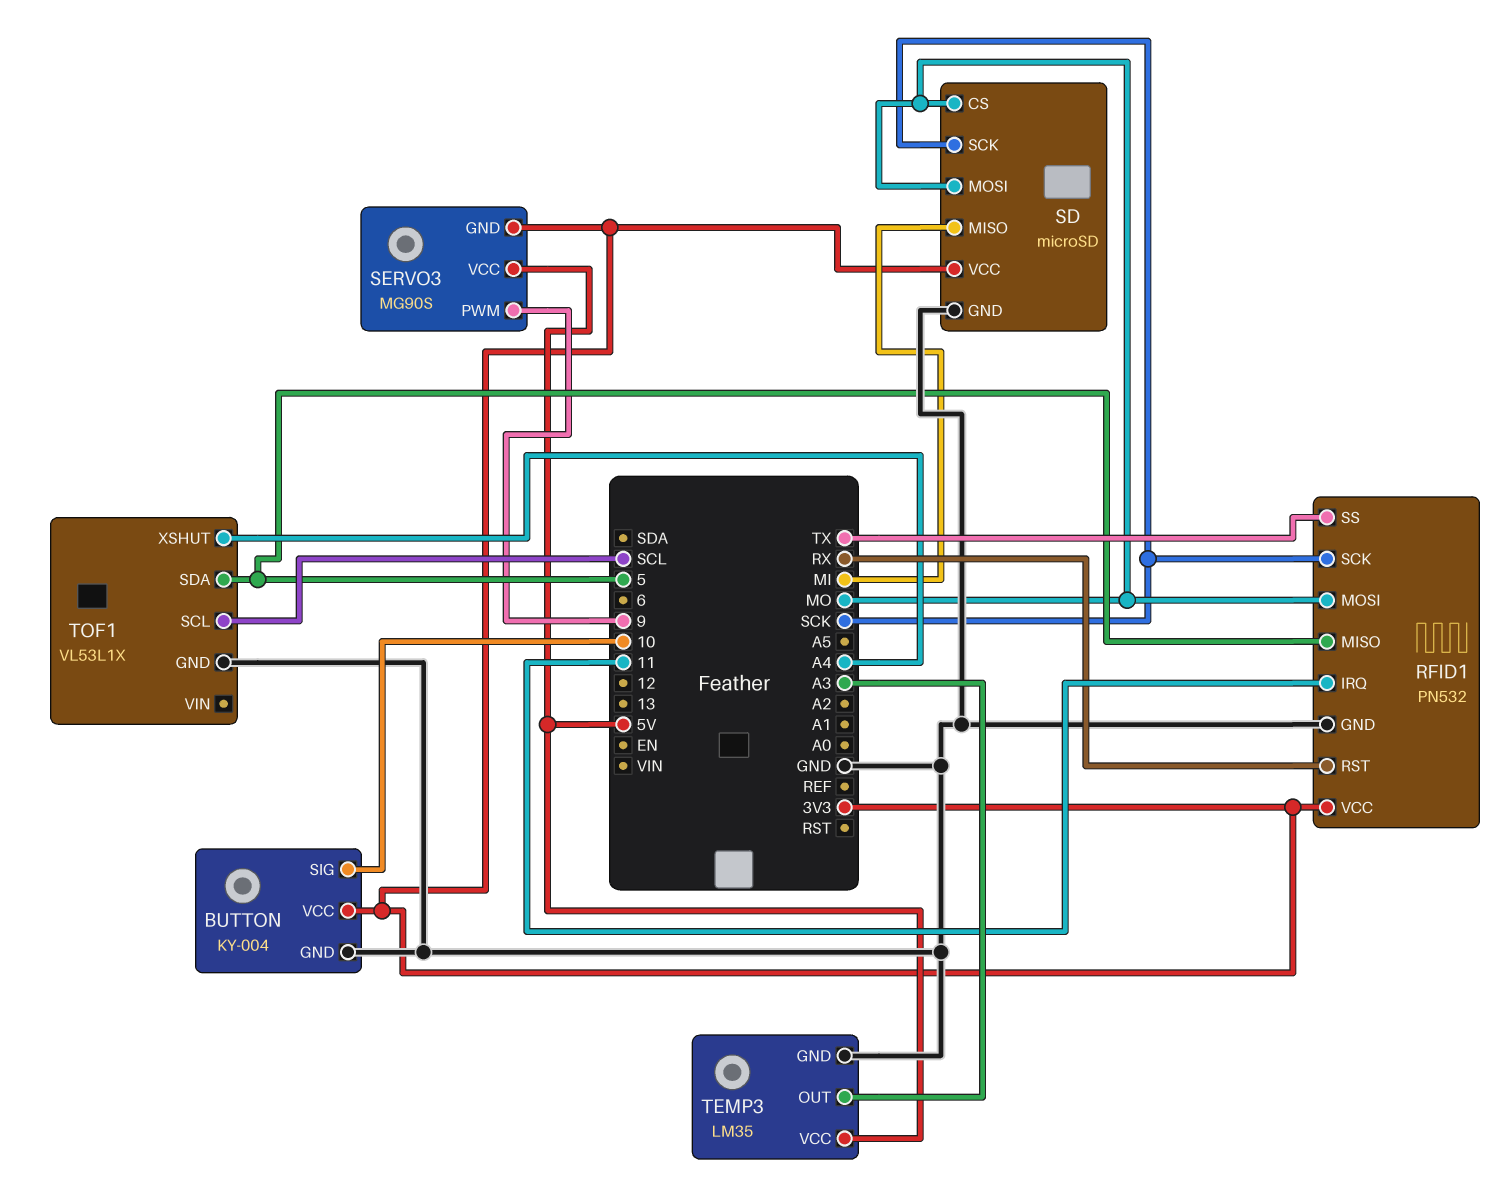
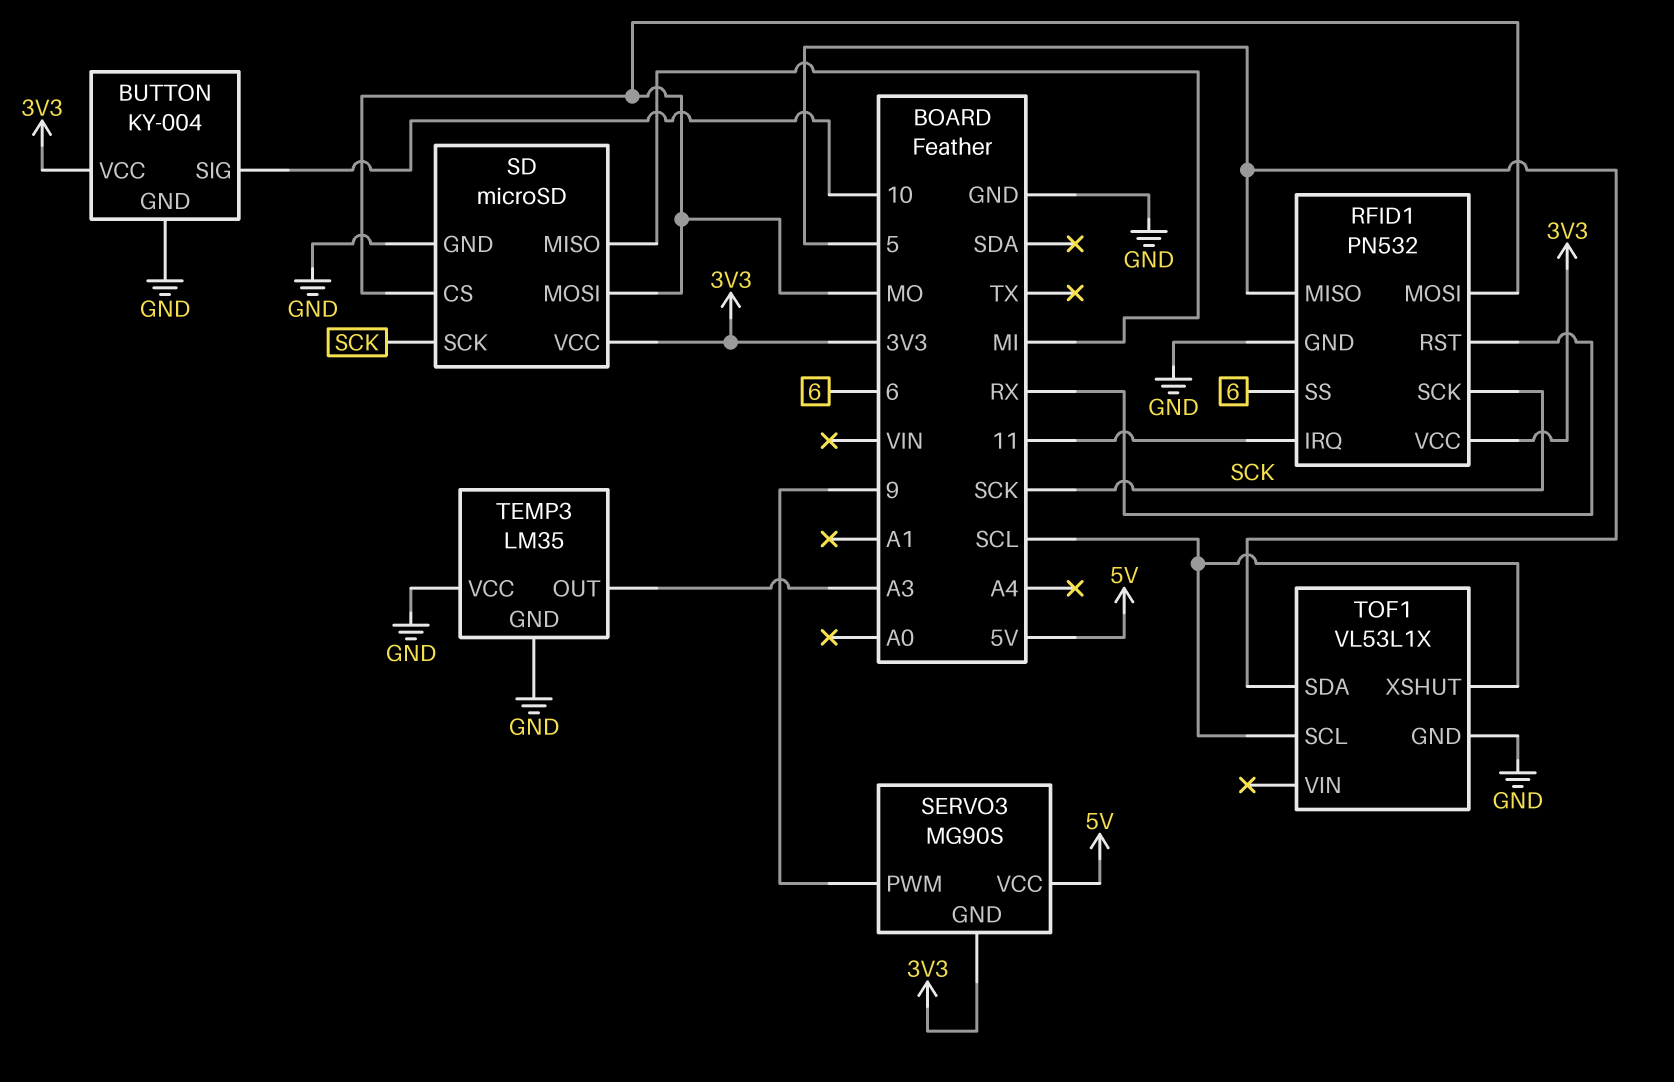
RFID1 pin SS: TX -> 6
TEMP3 pin VCC: 5V -> GND
TOF1 pin XSHUT: A4 -> SCL

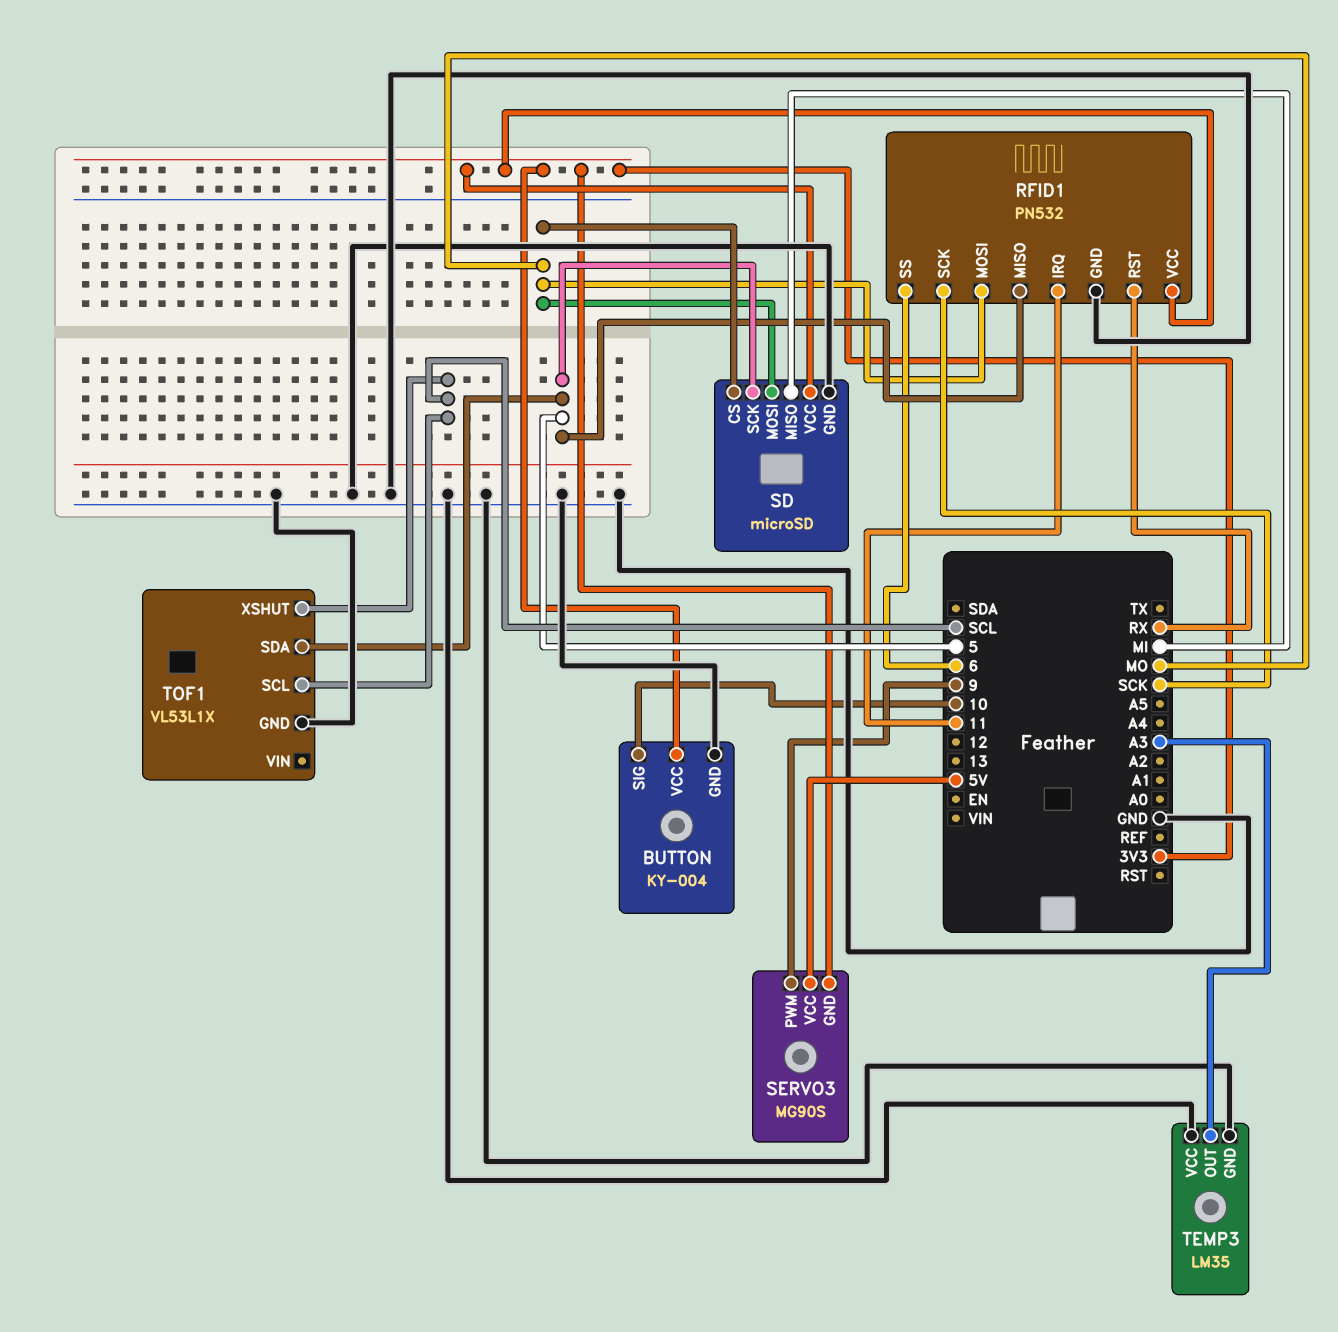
SD pin SCK: SCK -> 5

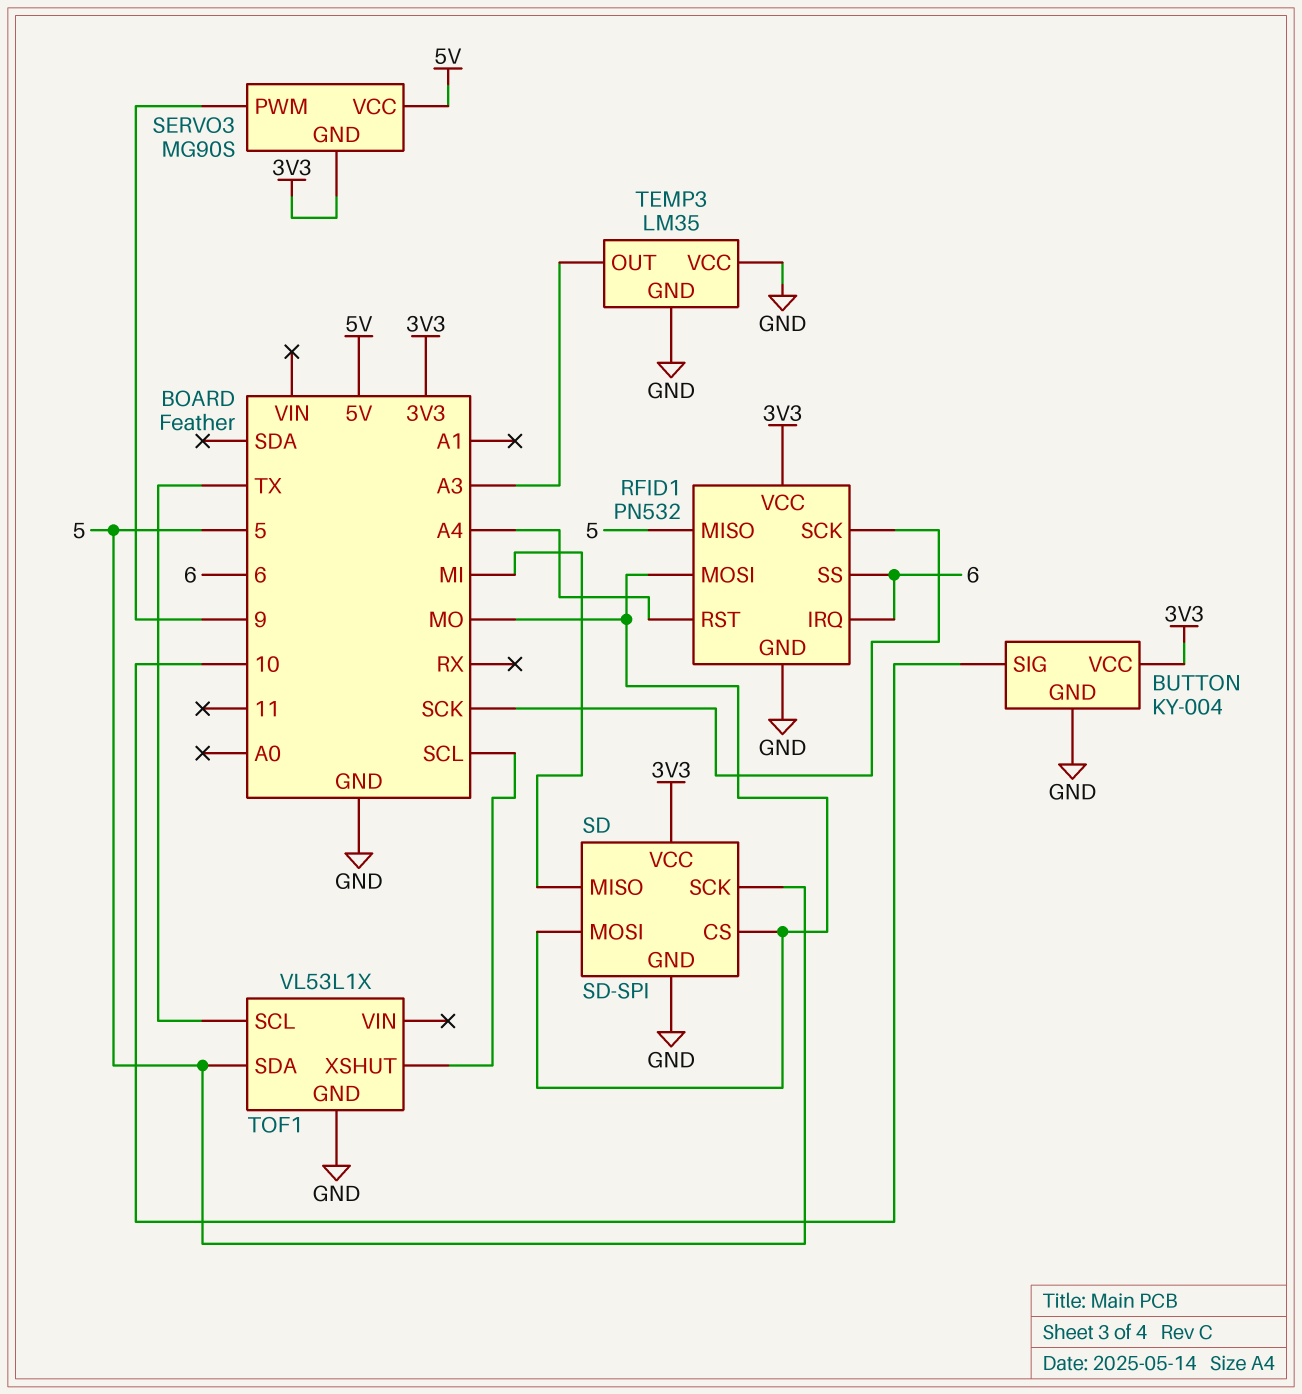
RFID1 pin IRQ: 11 -> 6
RFID1 pin RST: RX -> A4
SD: microSD -> SD-SPI
TOF1 pin SCL: SCL -> TX

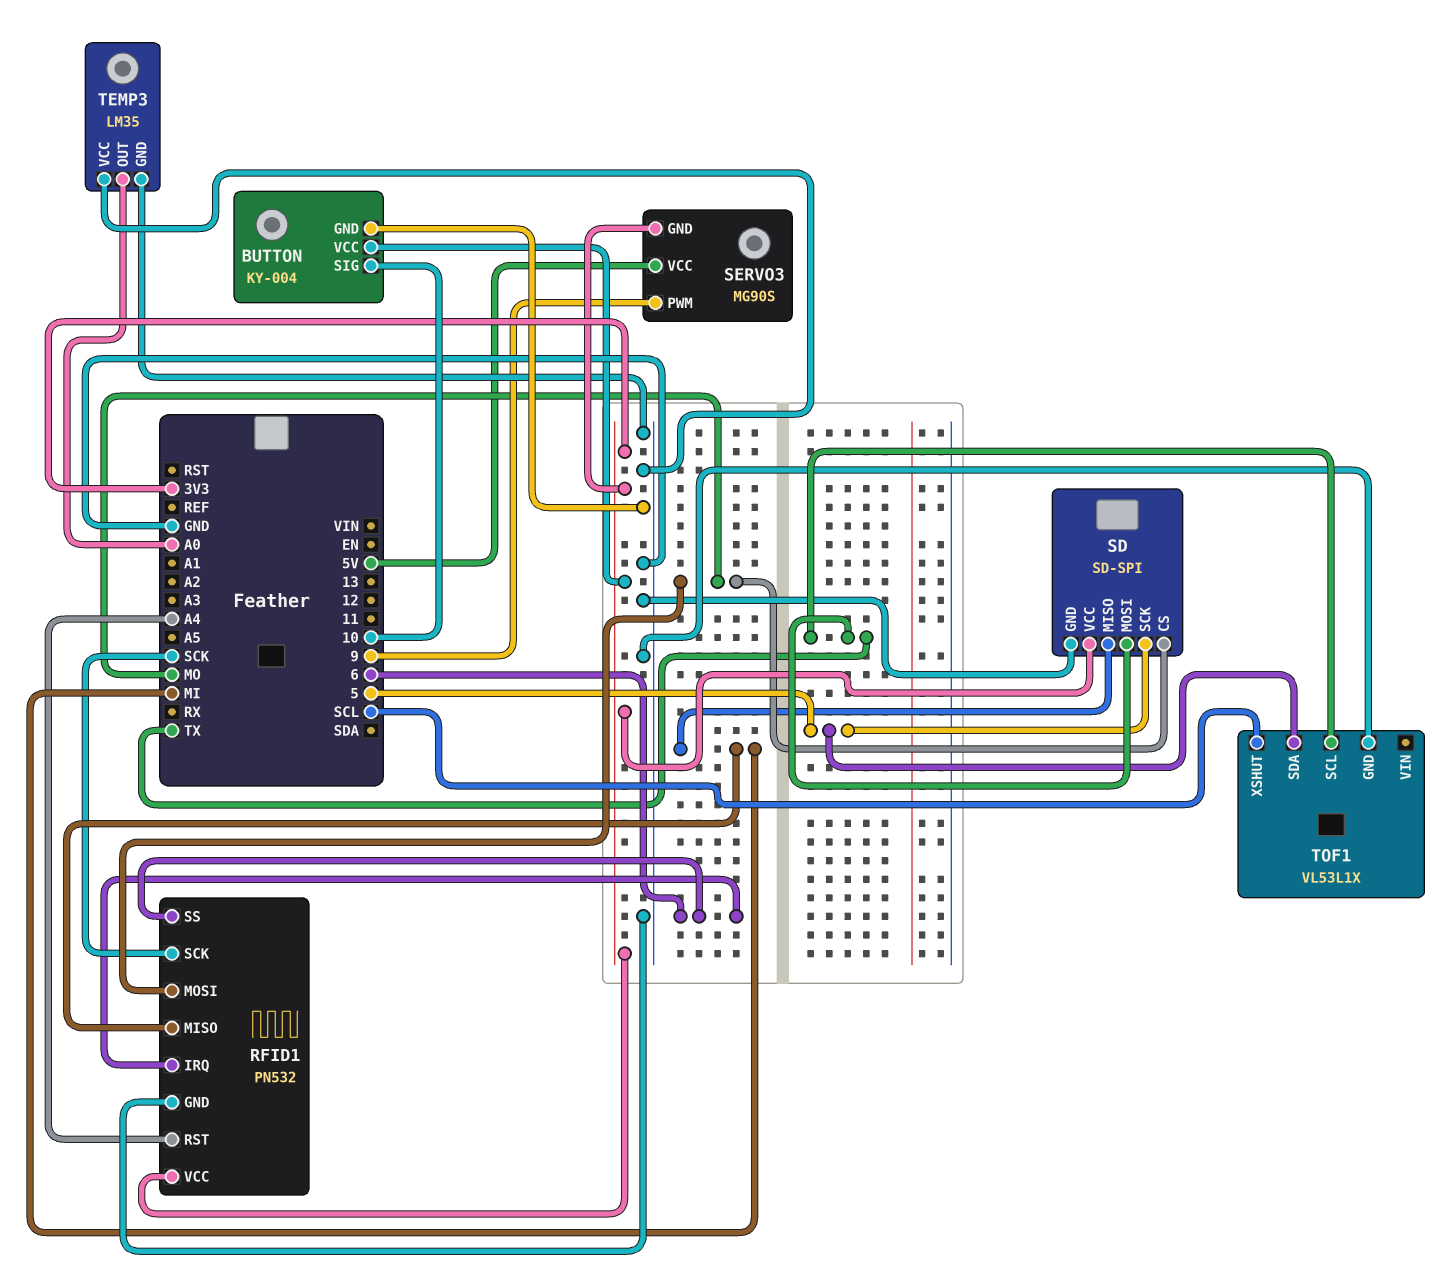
RFID1 pin MISO: 5 -> MI
SD pin MOSI: MO -> TX
TEMP3 pin OUT: A3 -> A0

